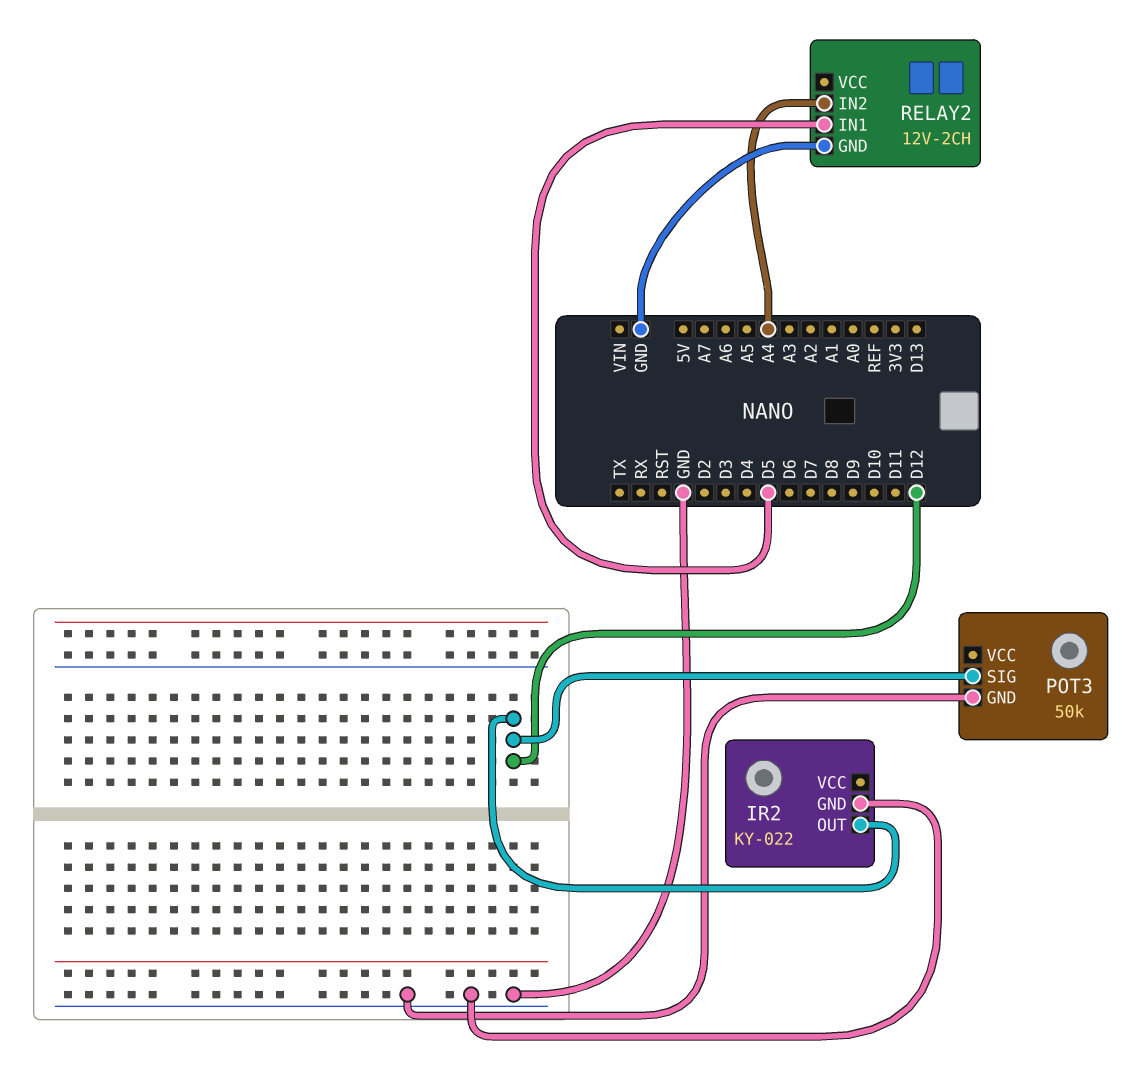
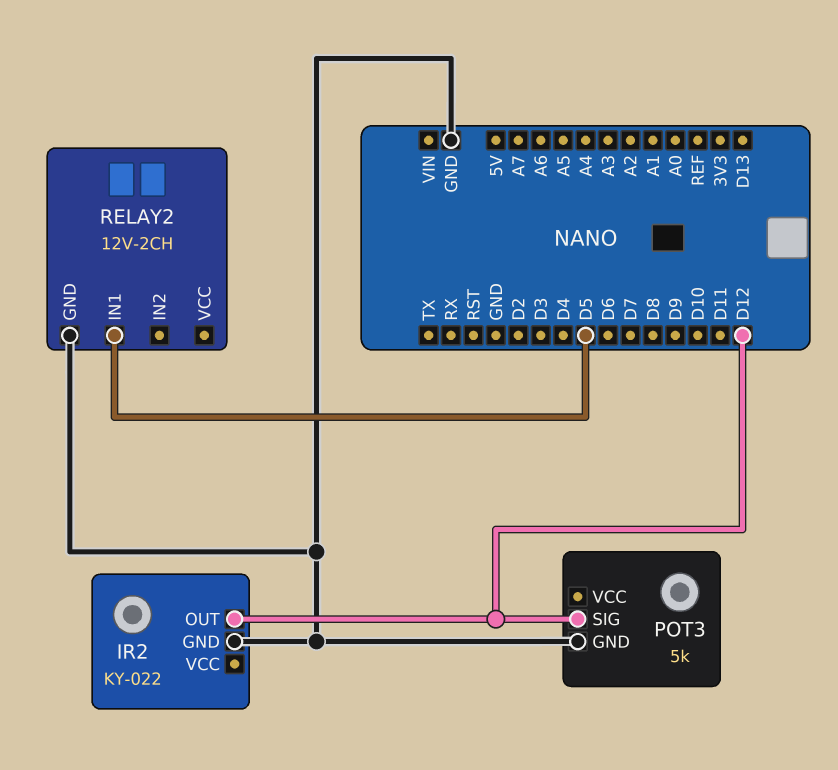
POT3: 50k -> 5k
RELAY2 pin IN2: A4 -> none

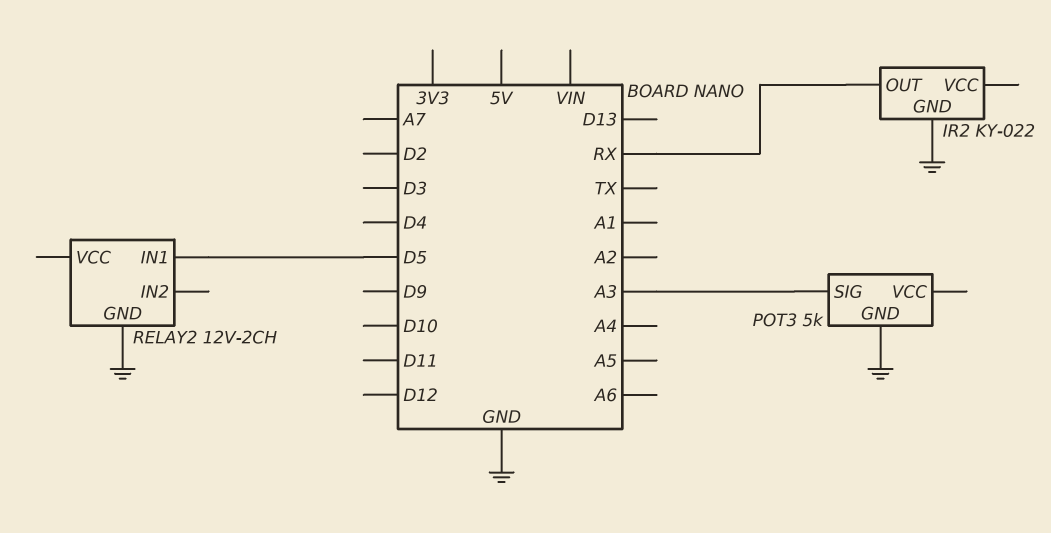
IR2 pin OUT: D12 -> RX
POT3 pin SIG: D12 -> A3

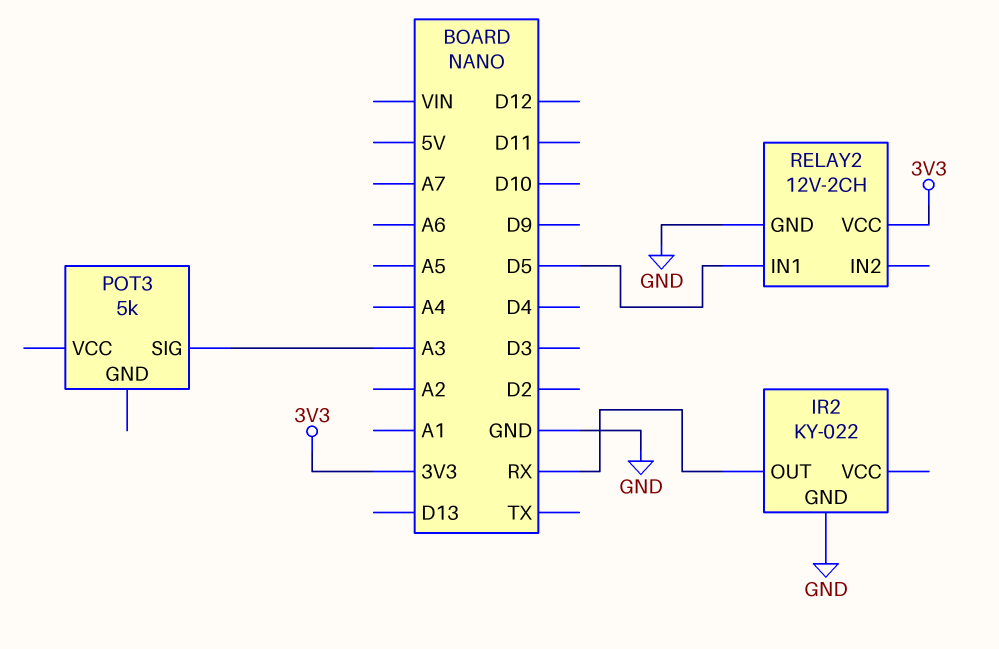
POT3 pin GND: GND -> none
RELAY2 pin VCC: none -> 3V3

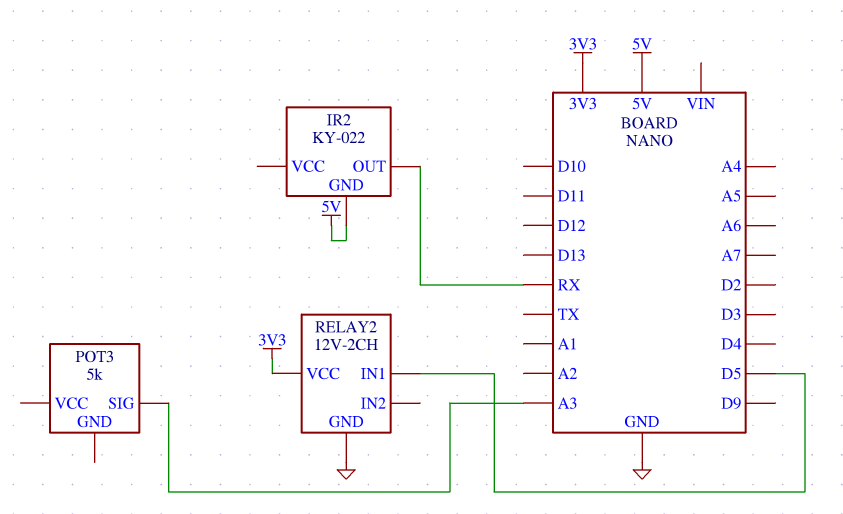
IR2 pin GND: GND -> 5V

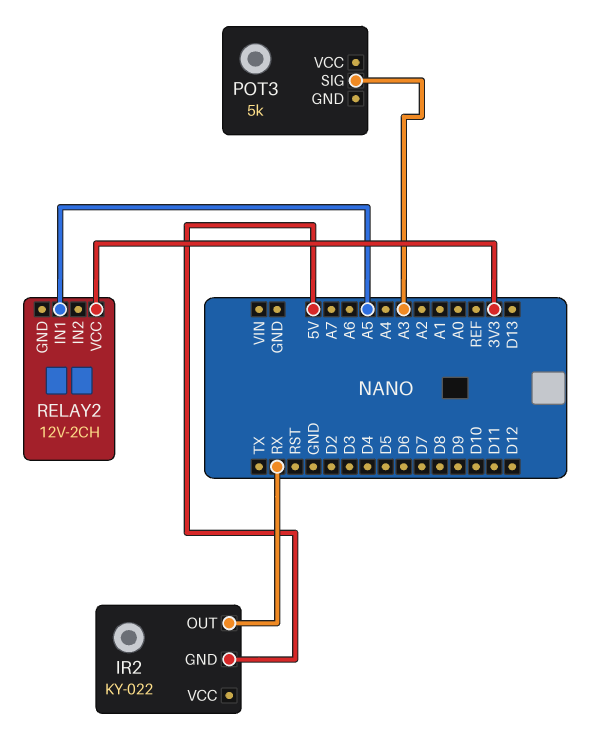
RELAY2 pin GND: GND -> none
RELAY2 pin IN1: D5 -> A5

